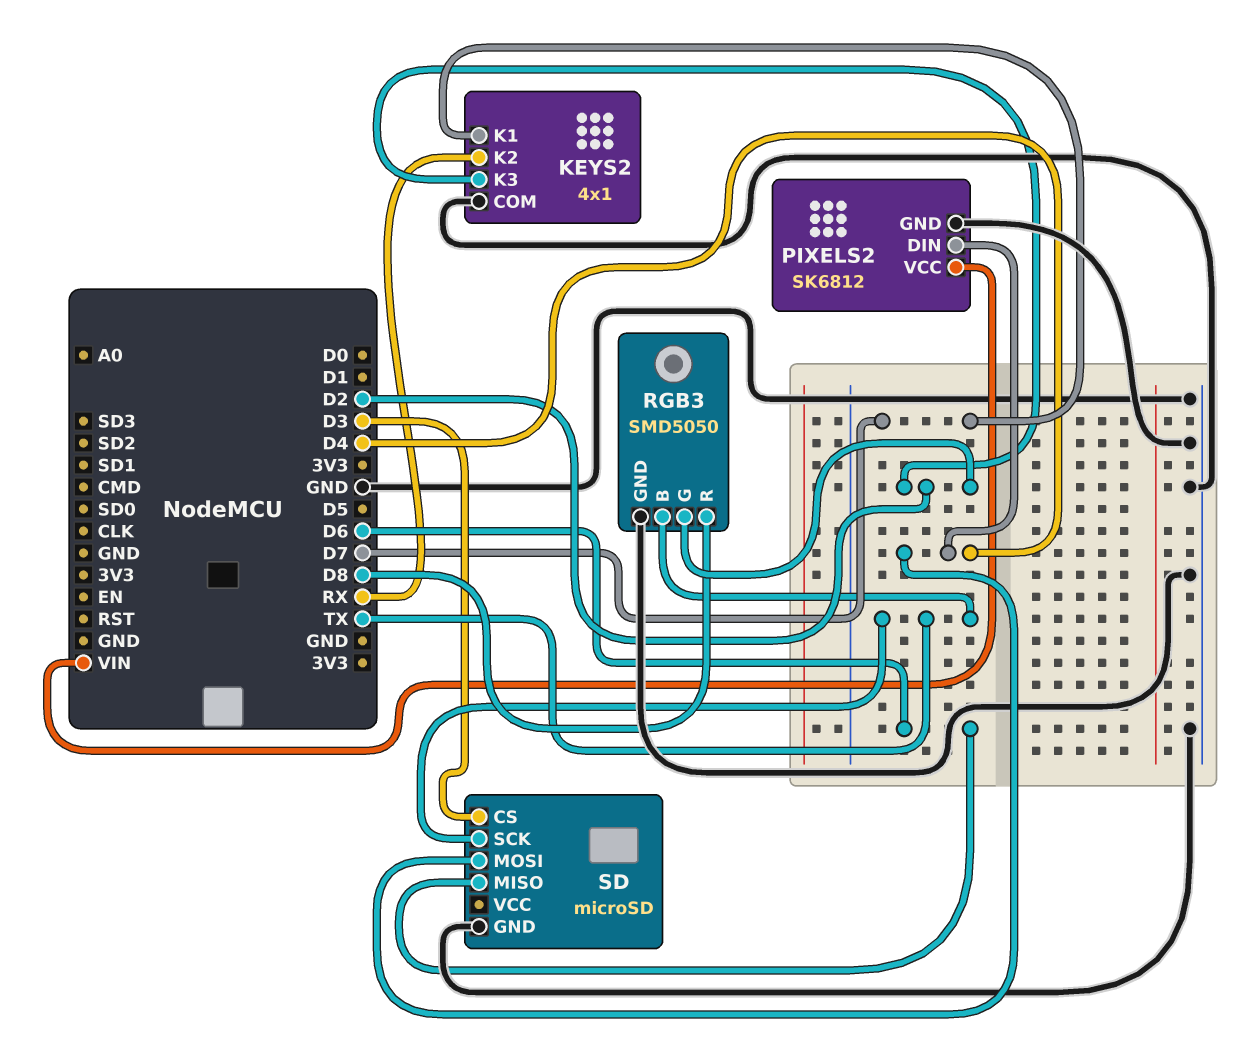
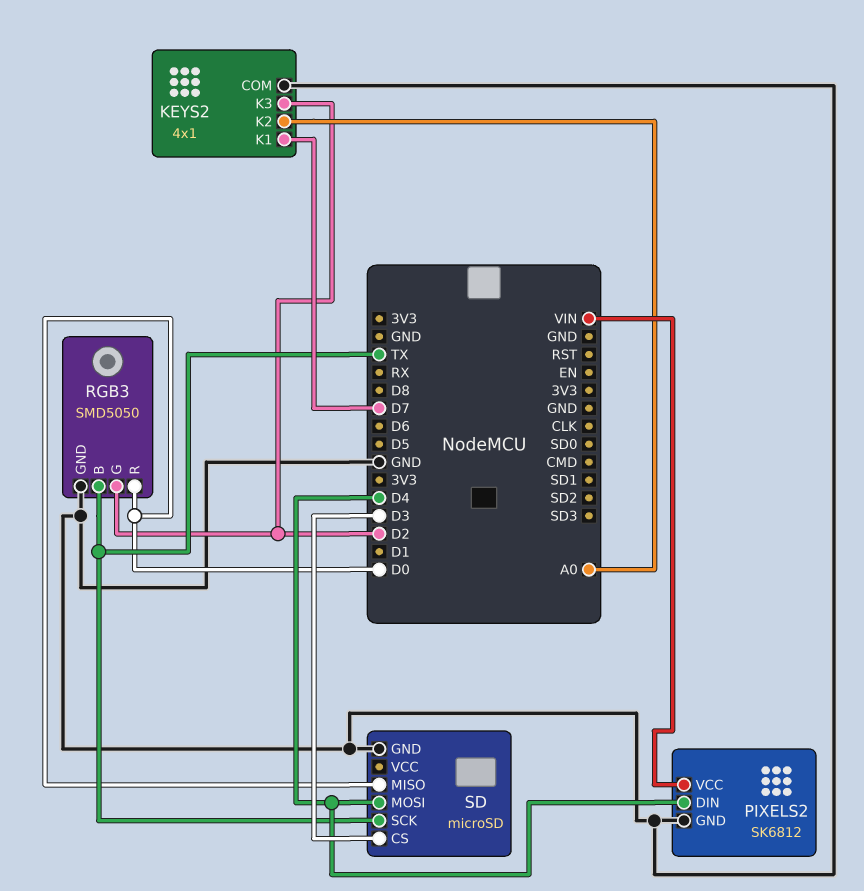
KEYS2 pin K2: RX -> A0
RGB3 pin R: D8 -> D0
SD pin MISO: D6 -> D0

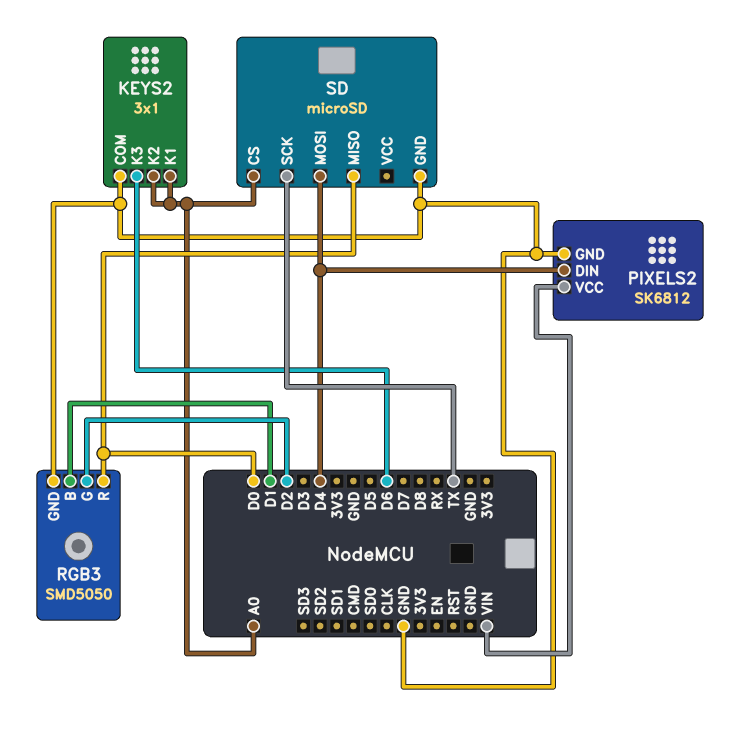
KEYS2: 4x1 -> 3x1
KEYS2 pin K1: D7 -> A0
KEYS2 pin K3: D2 -> D6
RGB3 pin B: TX -> D1
SD pin CS: D3 -> A0

